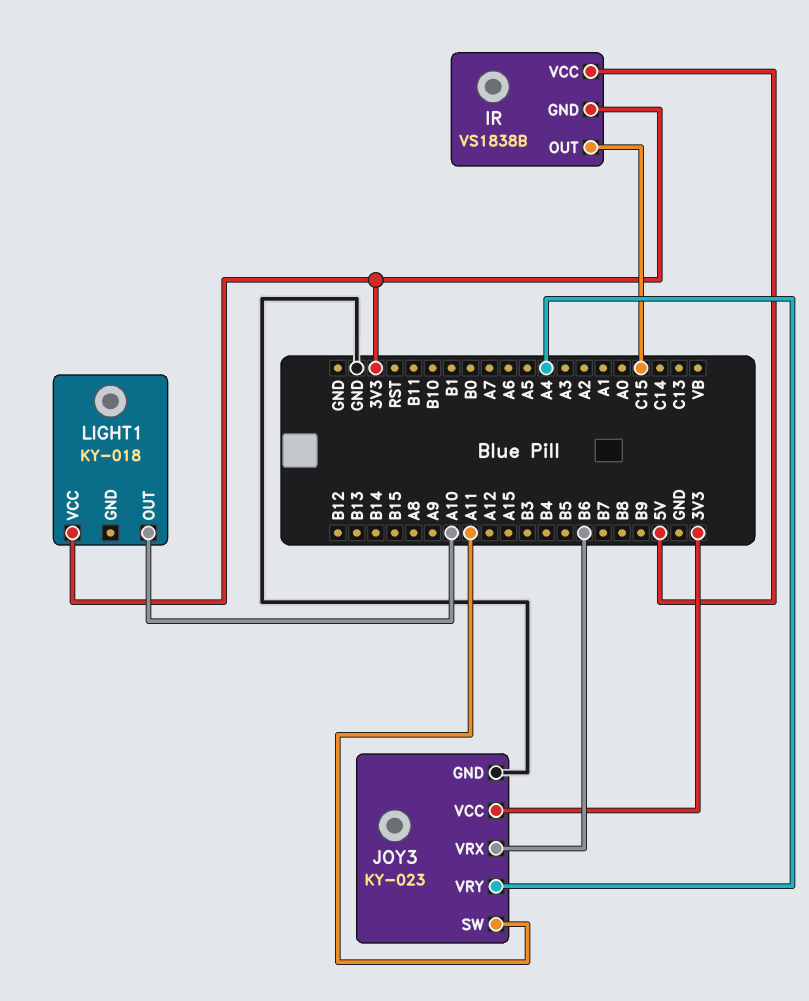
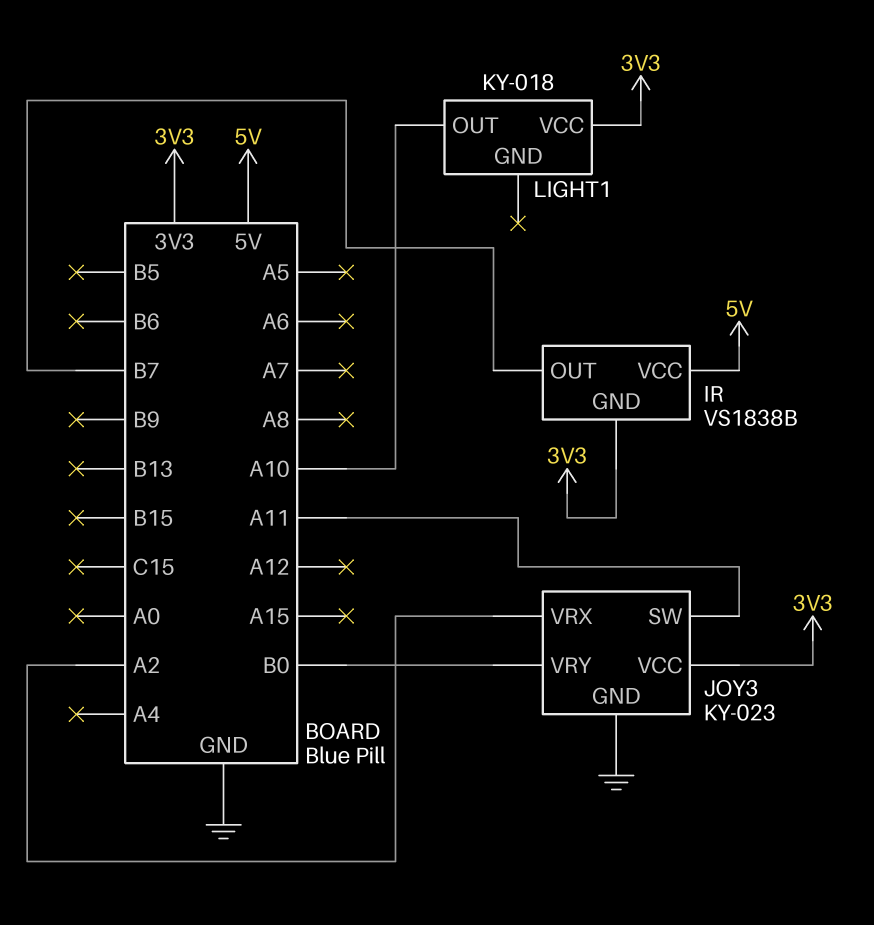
IR pin OUT: C15 -> B7
JOY3 pin VRX: B6 -> A2
JOY3 pin VRY: A4 -> B0

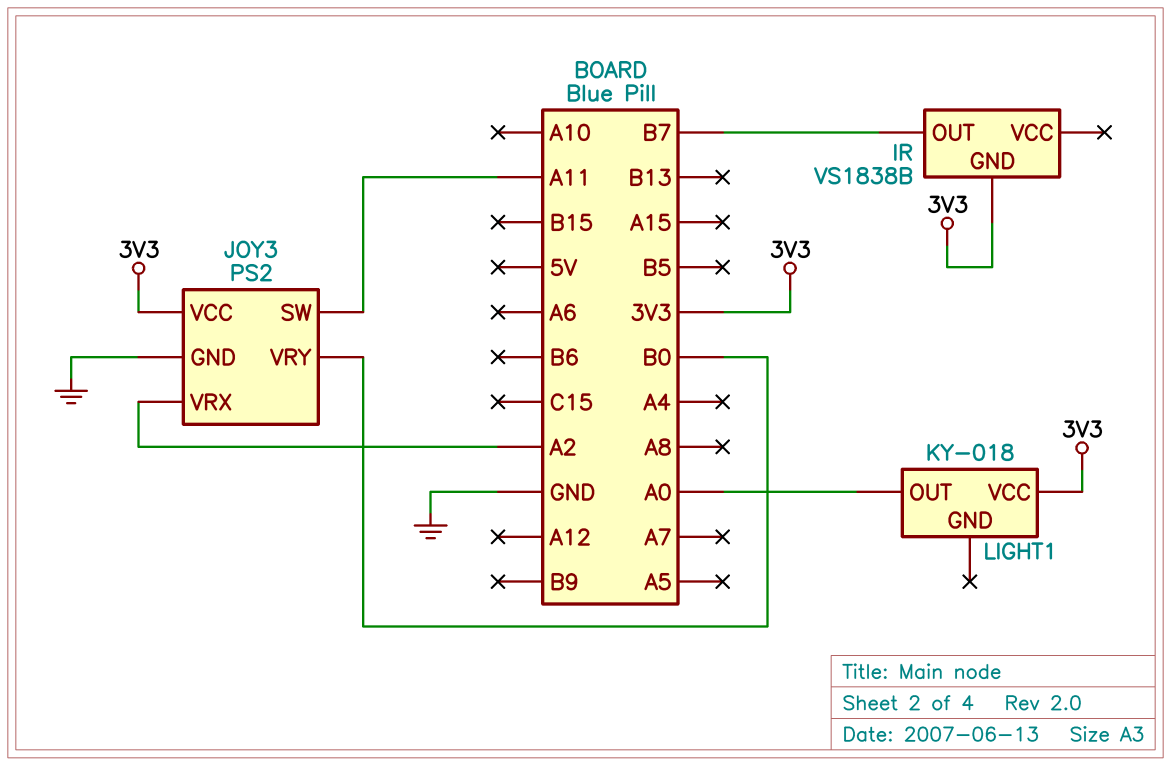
IR pin VCC: 5V -> none
JOY3: KY-023 -> PS2
LIGHT1 pin OUT: A10 -> A0

